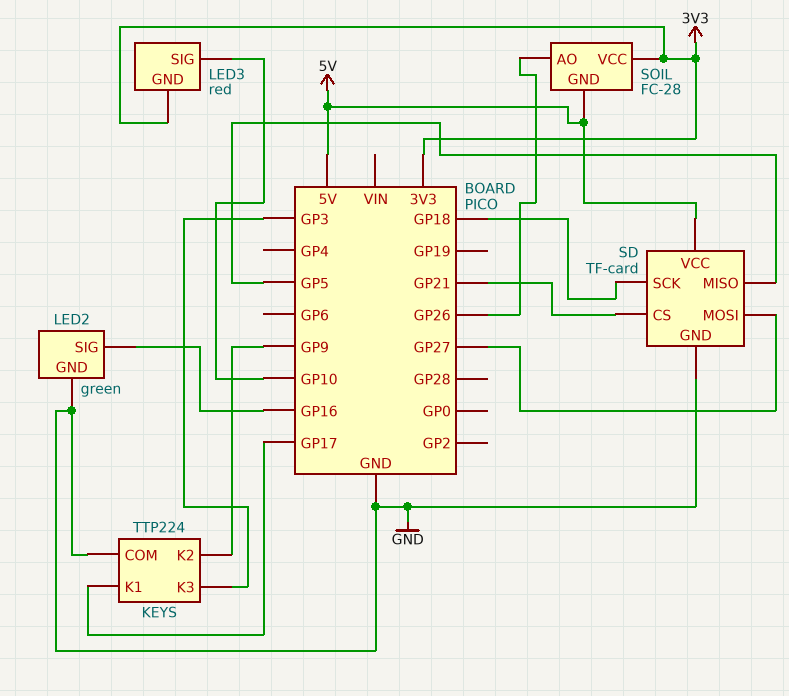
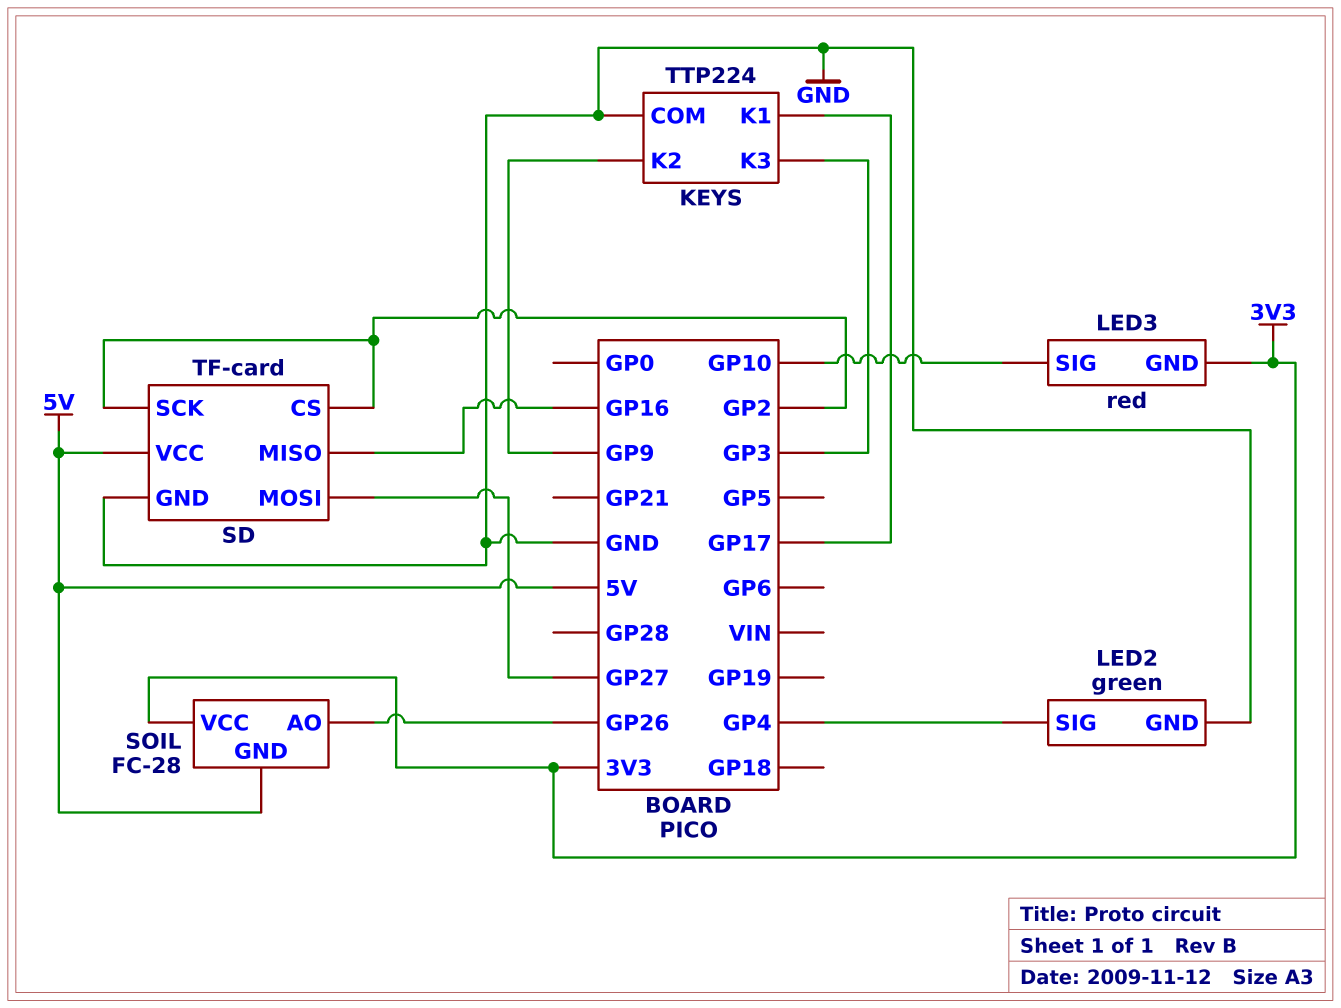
LED2 pin SIG: GP16 -> GP4
SD pin CS: GP21 -> GP2
SD pin MISO: GP5 -> GP16
SD pin SCK: GP18 -> GP2

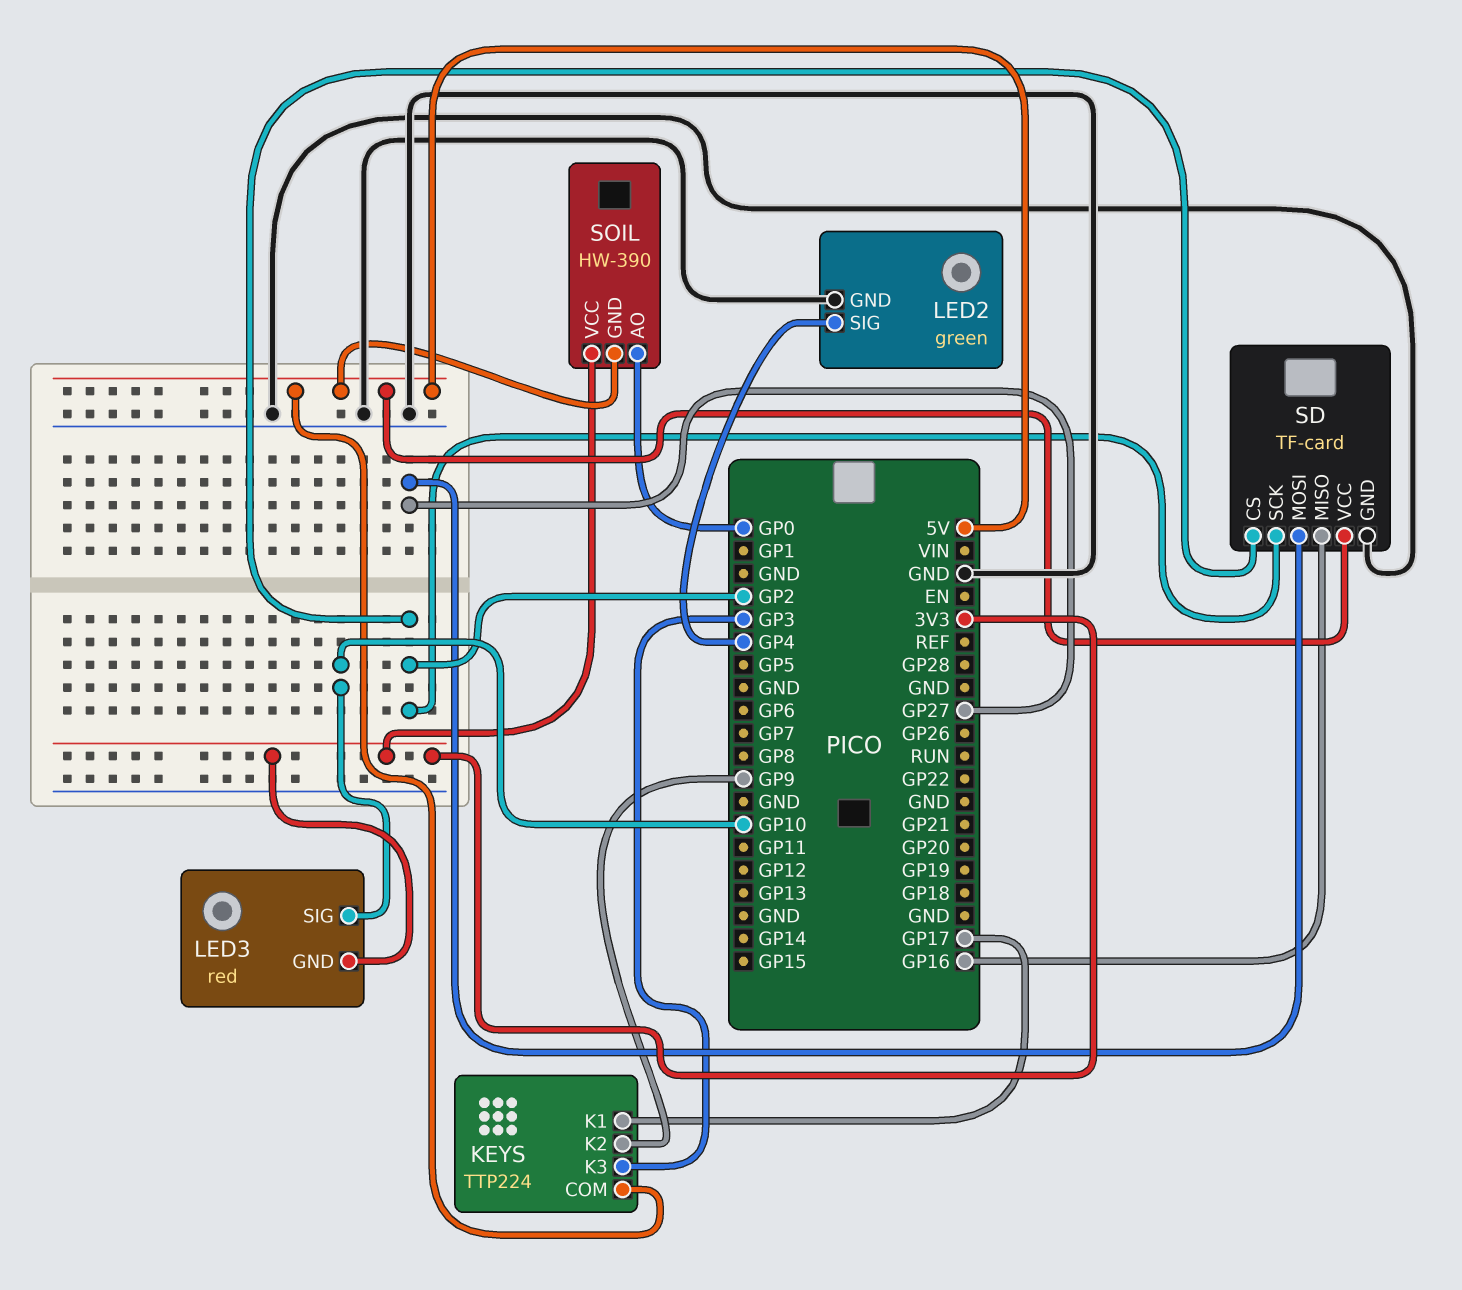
KEYS pin COM: GND -> 5V
SOIL: FC-28 -> HW-390
SOIL pin AO: GP26 -> GP0

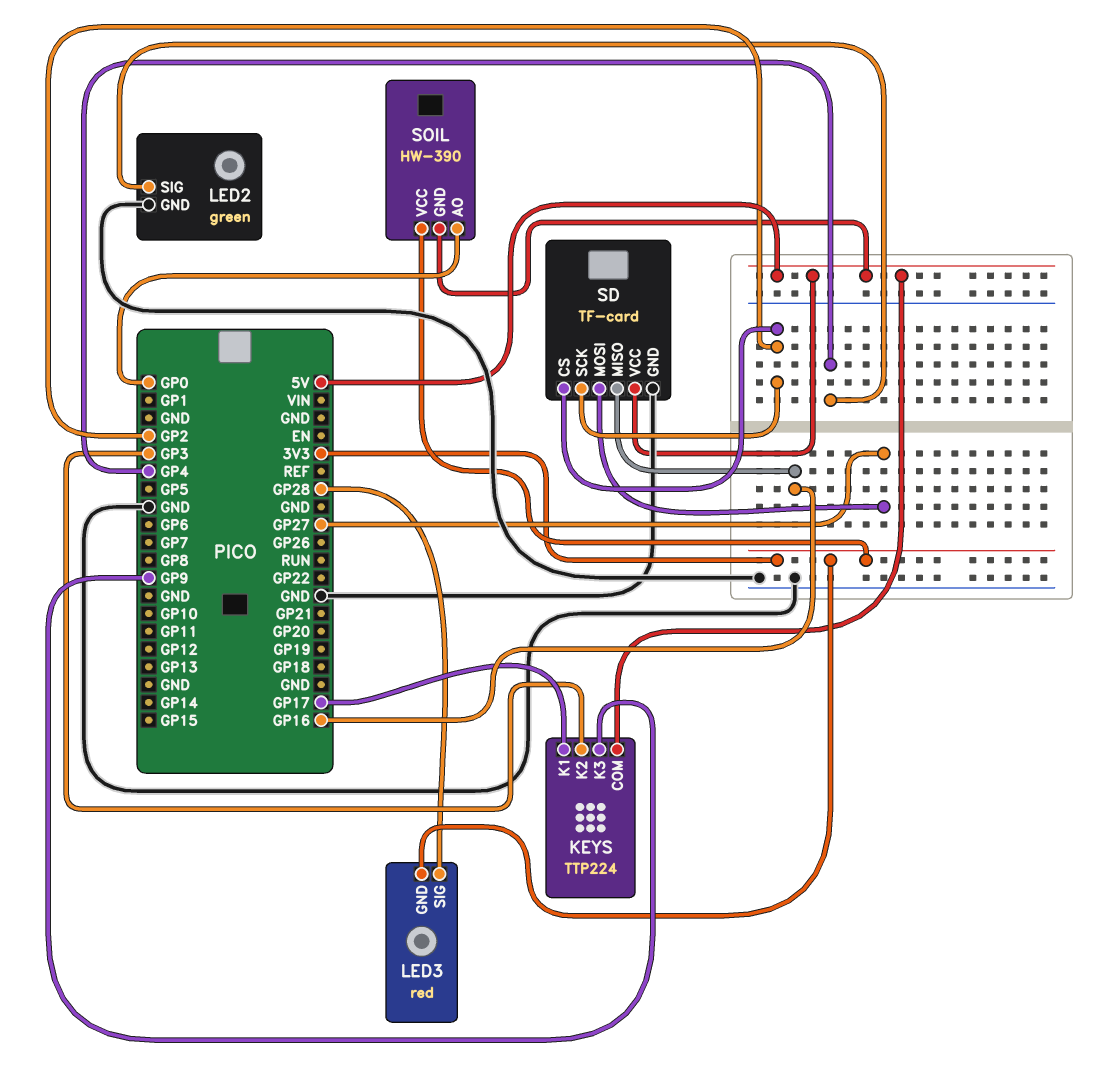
KEYS pin K2: GP9 -> GP3
KEYS pin K3: GP3 -> GP9
LED3 pin SIG: GP10 -> GP28

